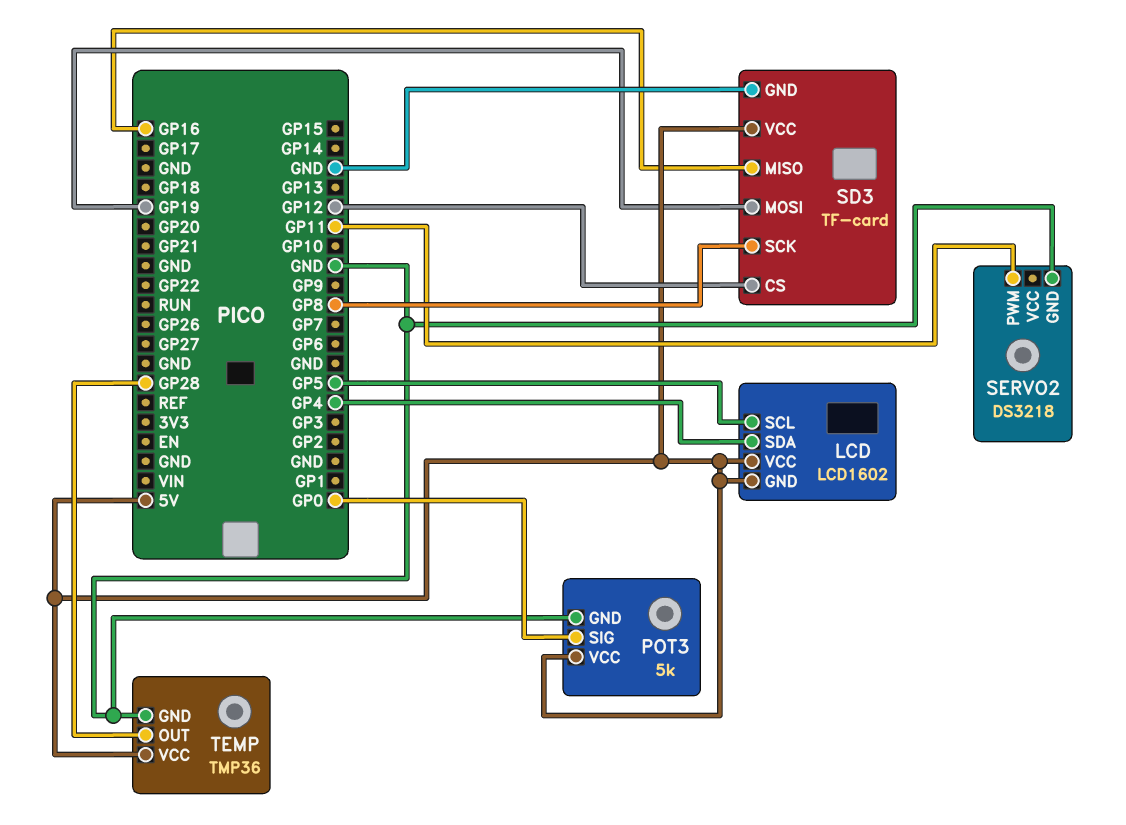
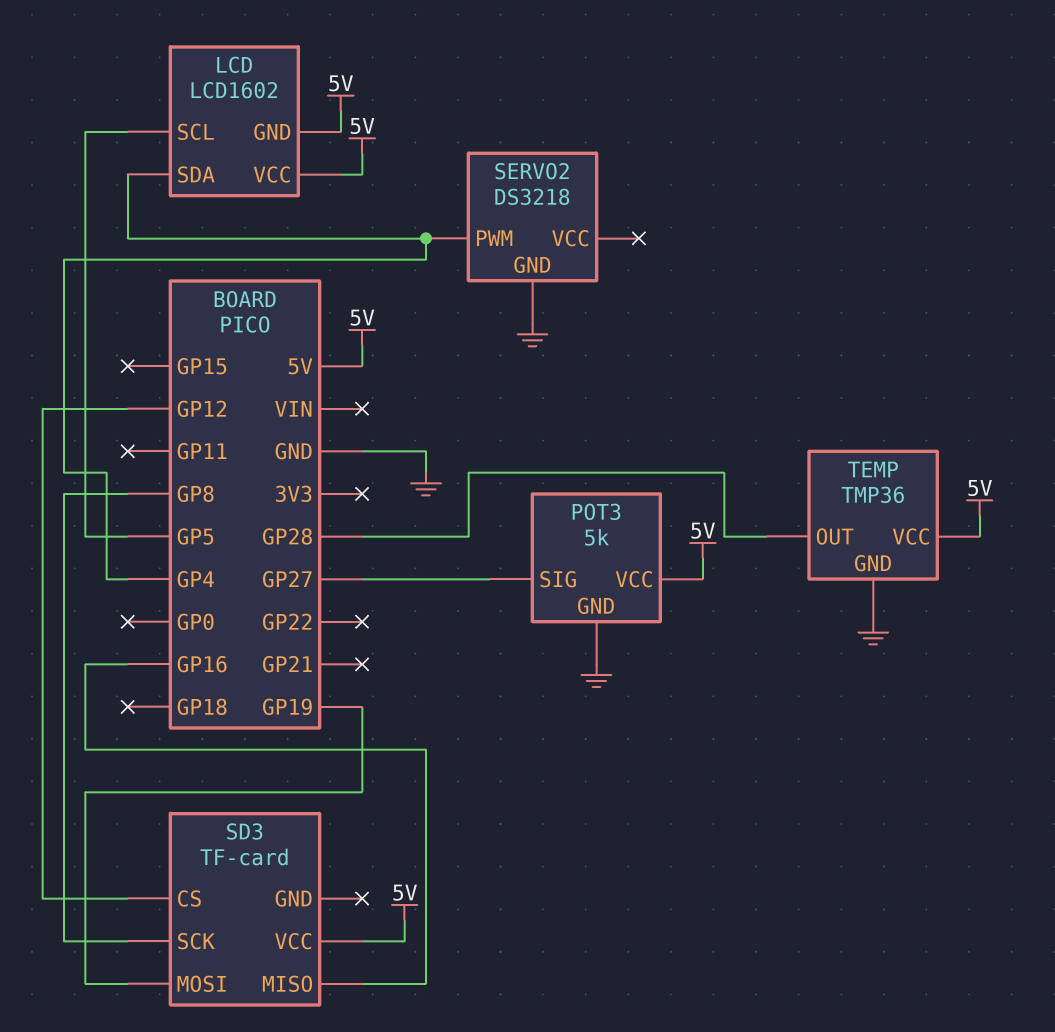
POT3 pin SIG: GP0 -> GP27
SD3 pin GND: GND -> none
SERVO2 pin PWM: GP11 -> GP4

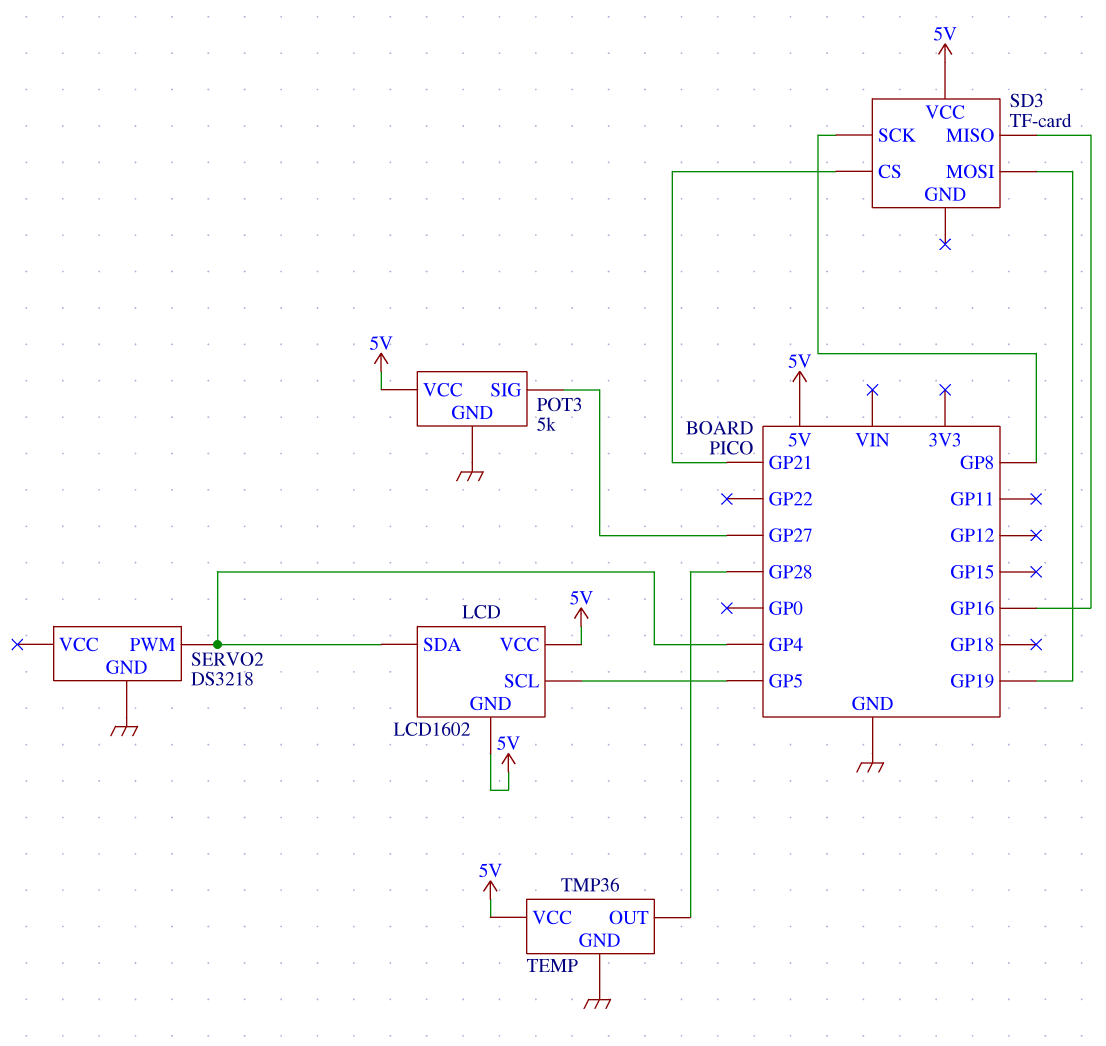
SD3 pin CS: GP12 -> GP21

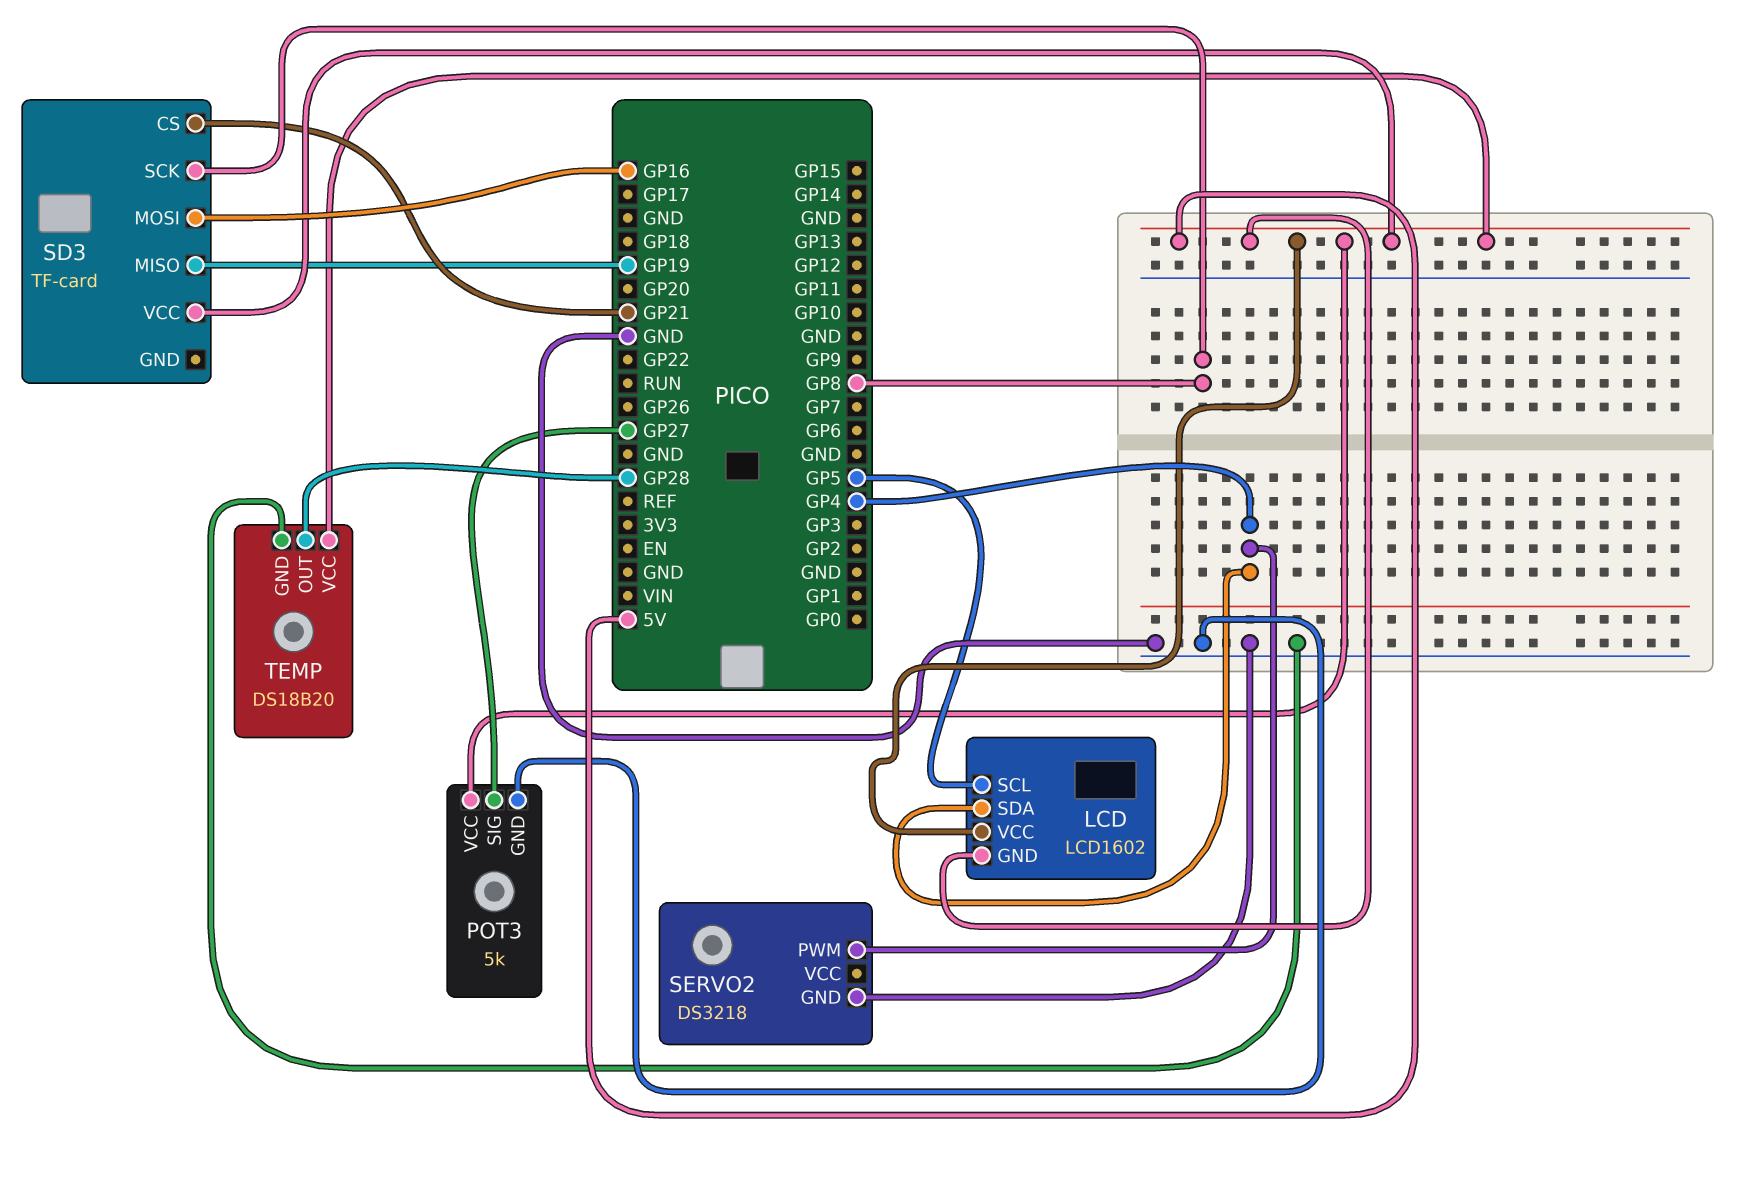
SD3 pin MISO: GP16 -> GP19
SD3 pin MOSI: GP19 -> GP16
TEMP: TMP36 -> DS18B20

